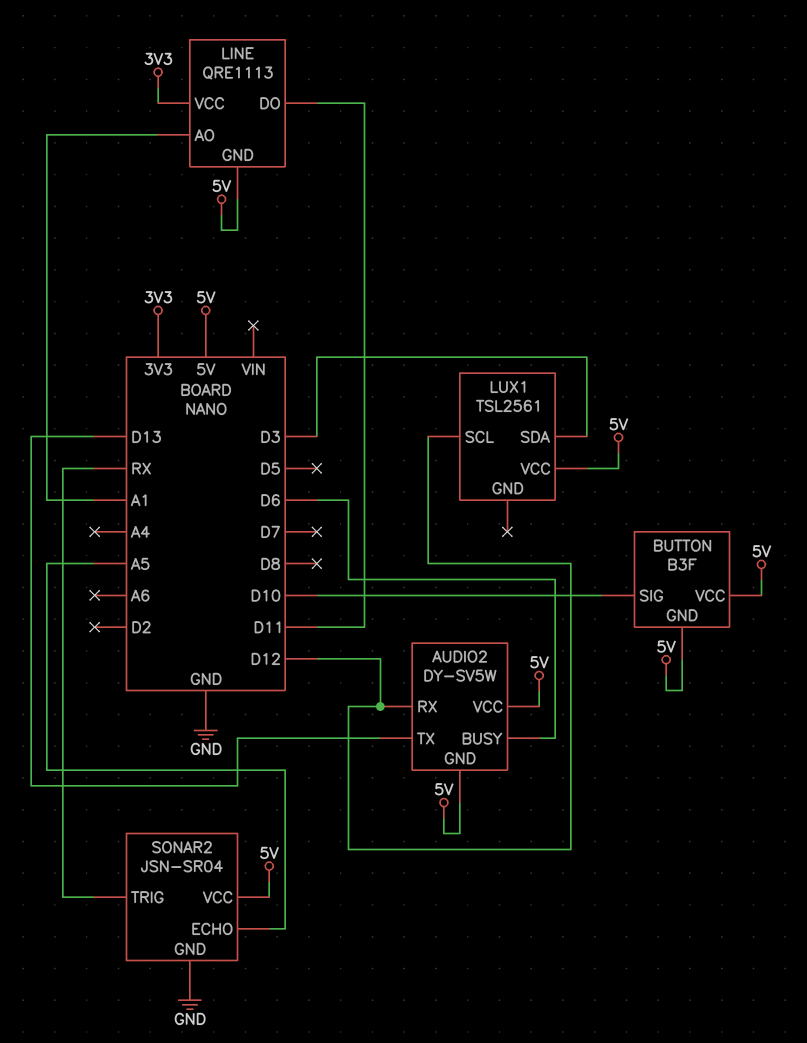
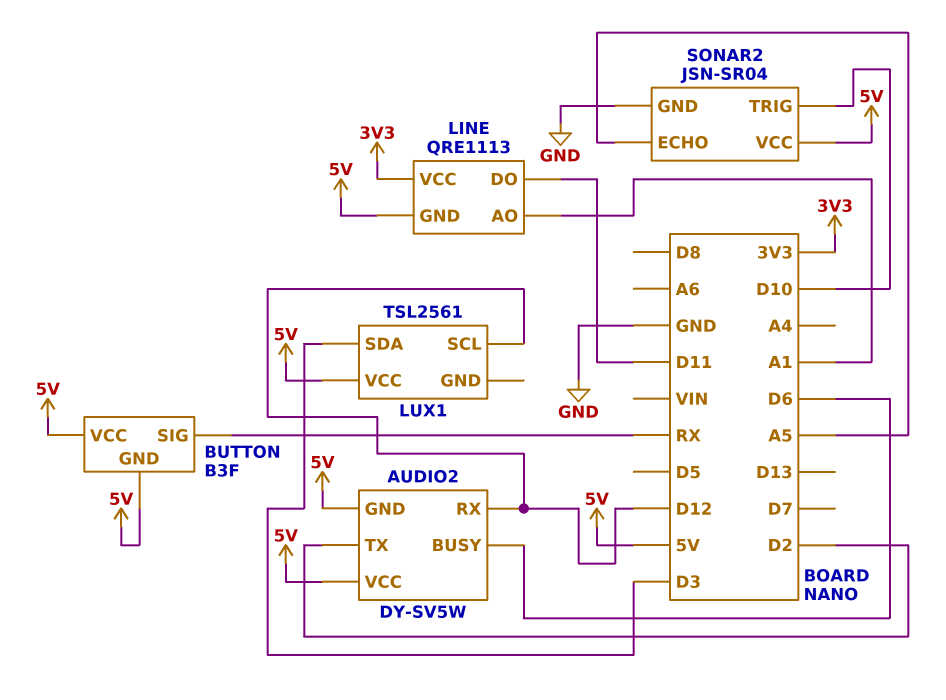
AUDIO2 pin TX: D13 -> D2
BUTTON pin SIG: D10 -> RX
SONAR2 pin TRIG: RX -> D10

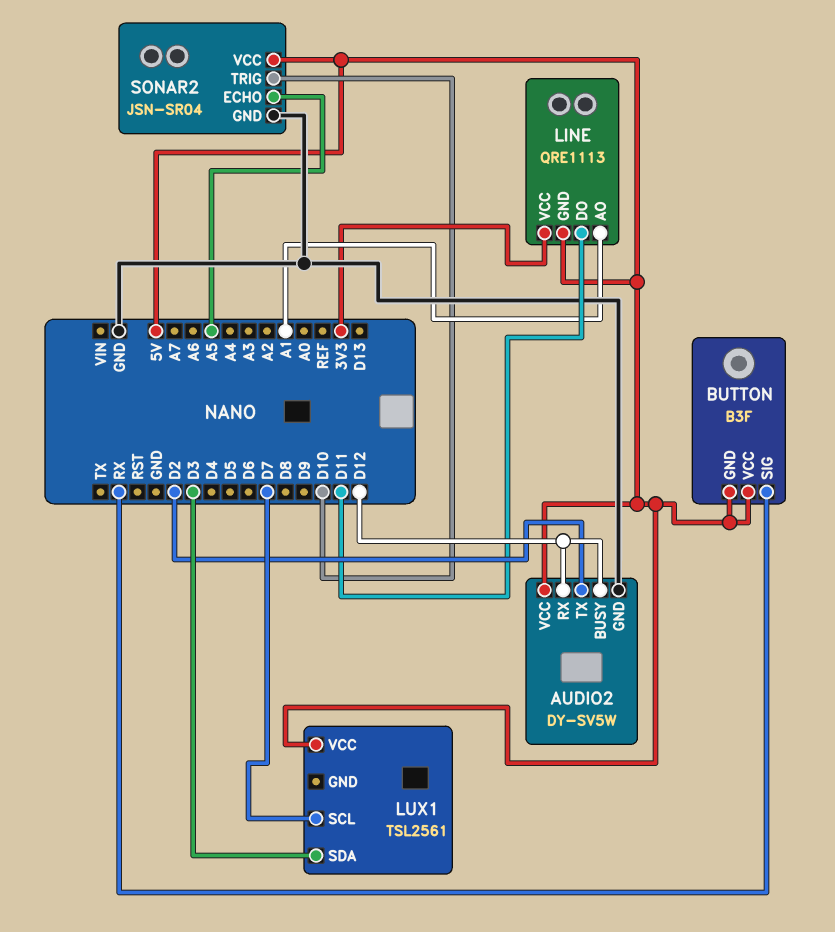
AUDIO2 pin BUSY: D6 -> D12
AUDIO2 pin GND: 5V -> GND
LUX1 pin SCL: D12 -> D7

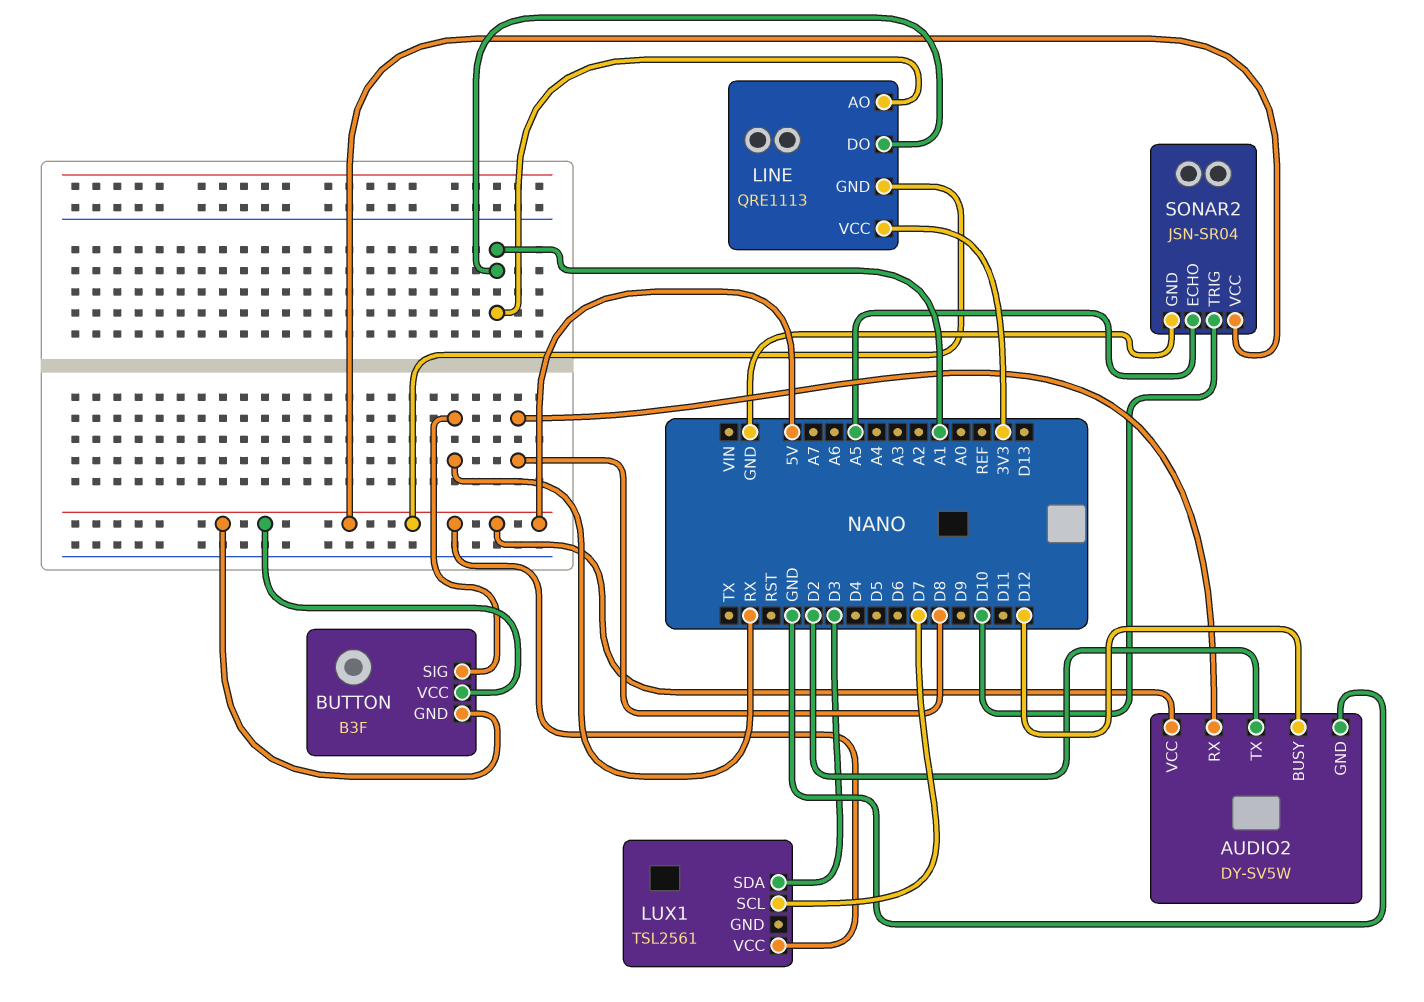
AUDIO2 pin RX: D12 -> D8
LINE pin DO: D11 -> A1

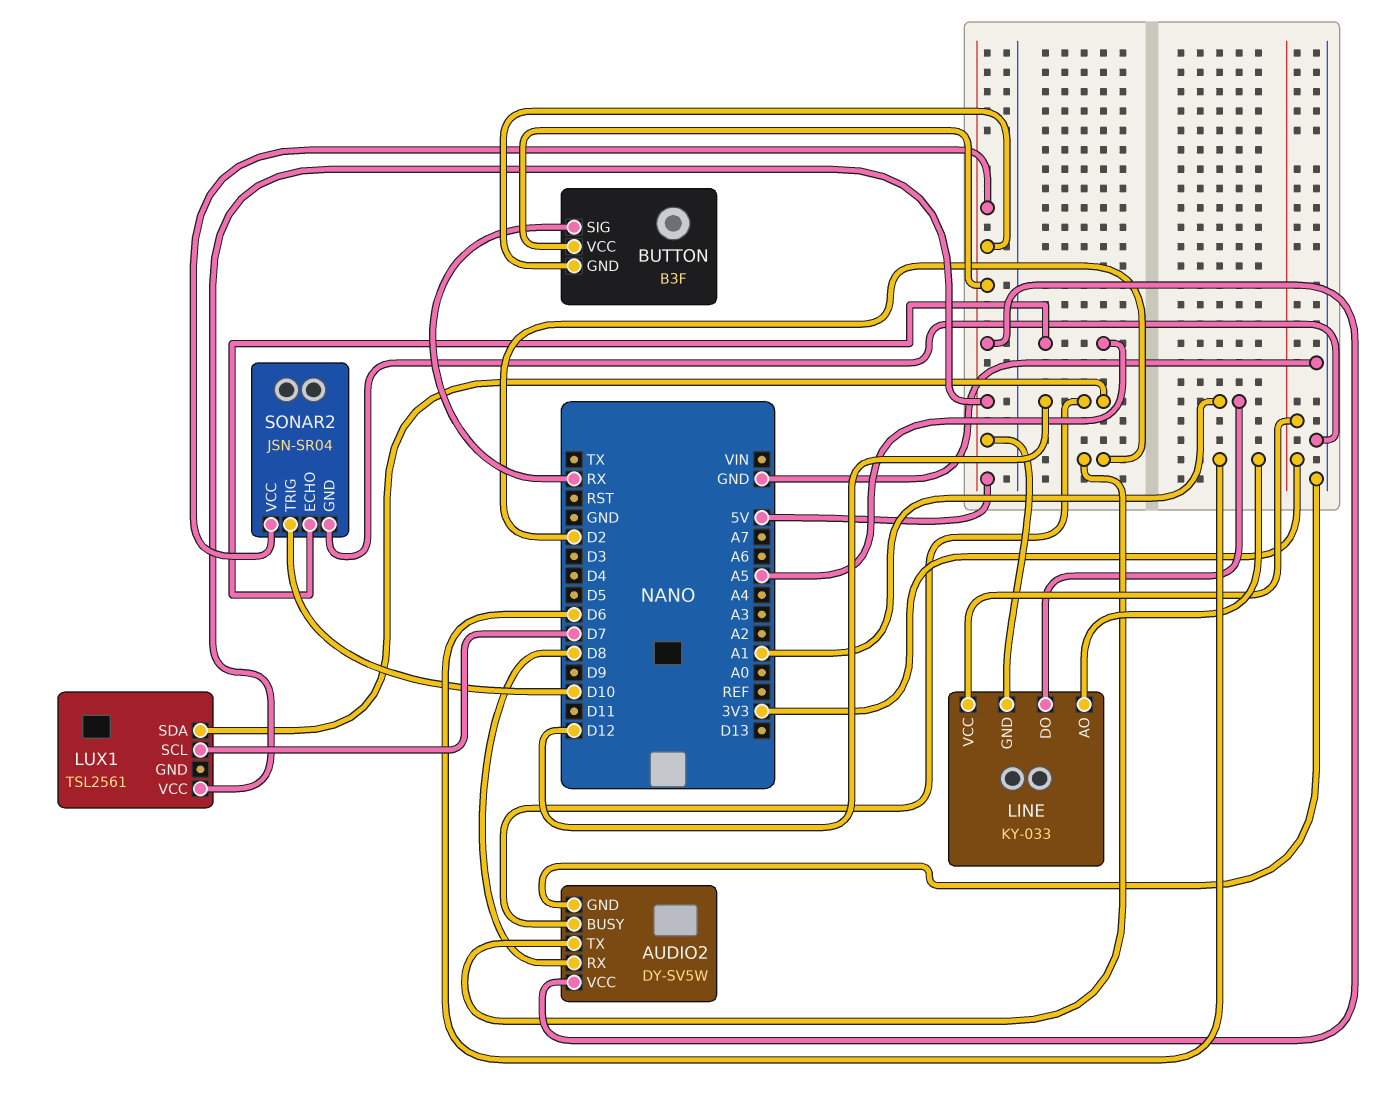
LINE: QRE1113 -> KY-033
LINE pin AO: A1 -> D6
LUX1 pin SDA: D3 -> D12

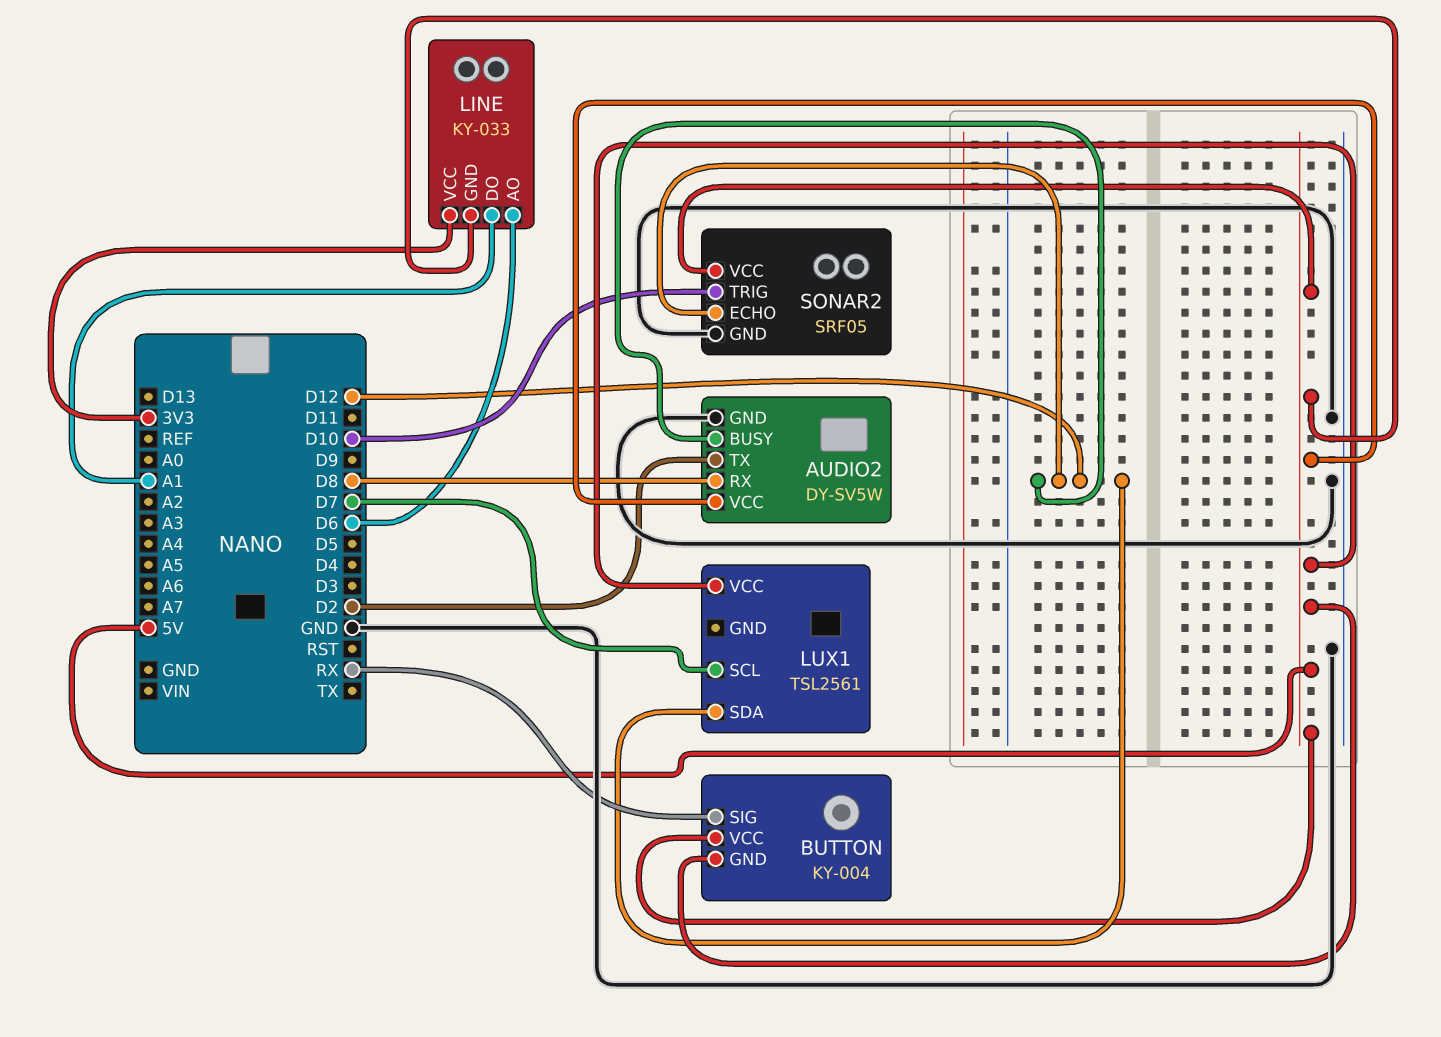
BUTTON: B3F -> KY-004
SONAR2: JSN-SR04 -> SRF05
SONAR2 pin ECHO: A5 -> D12

